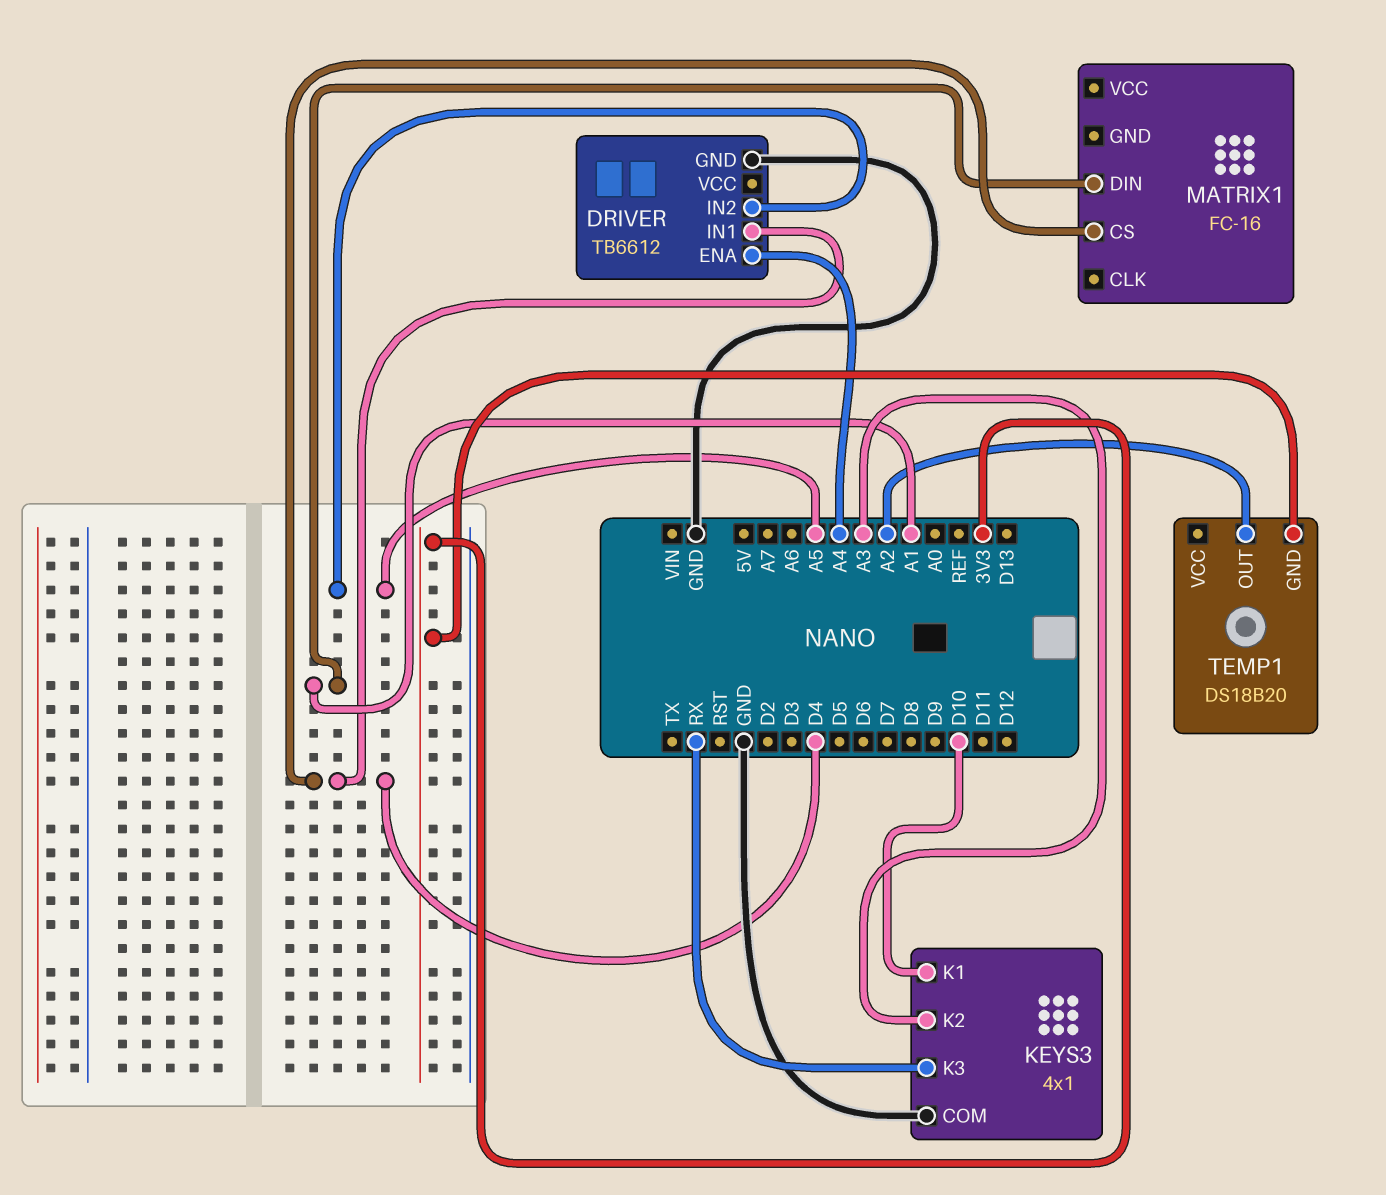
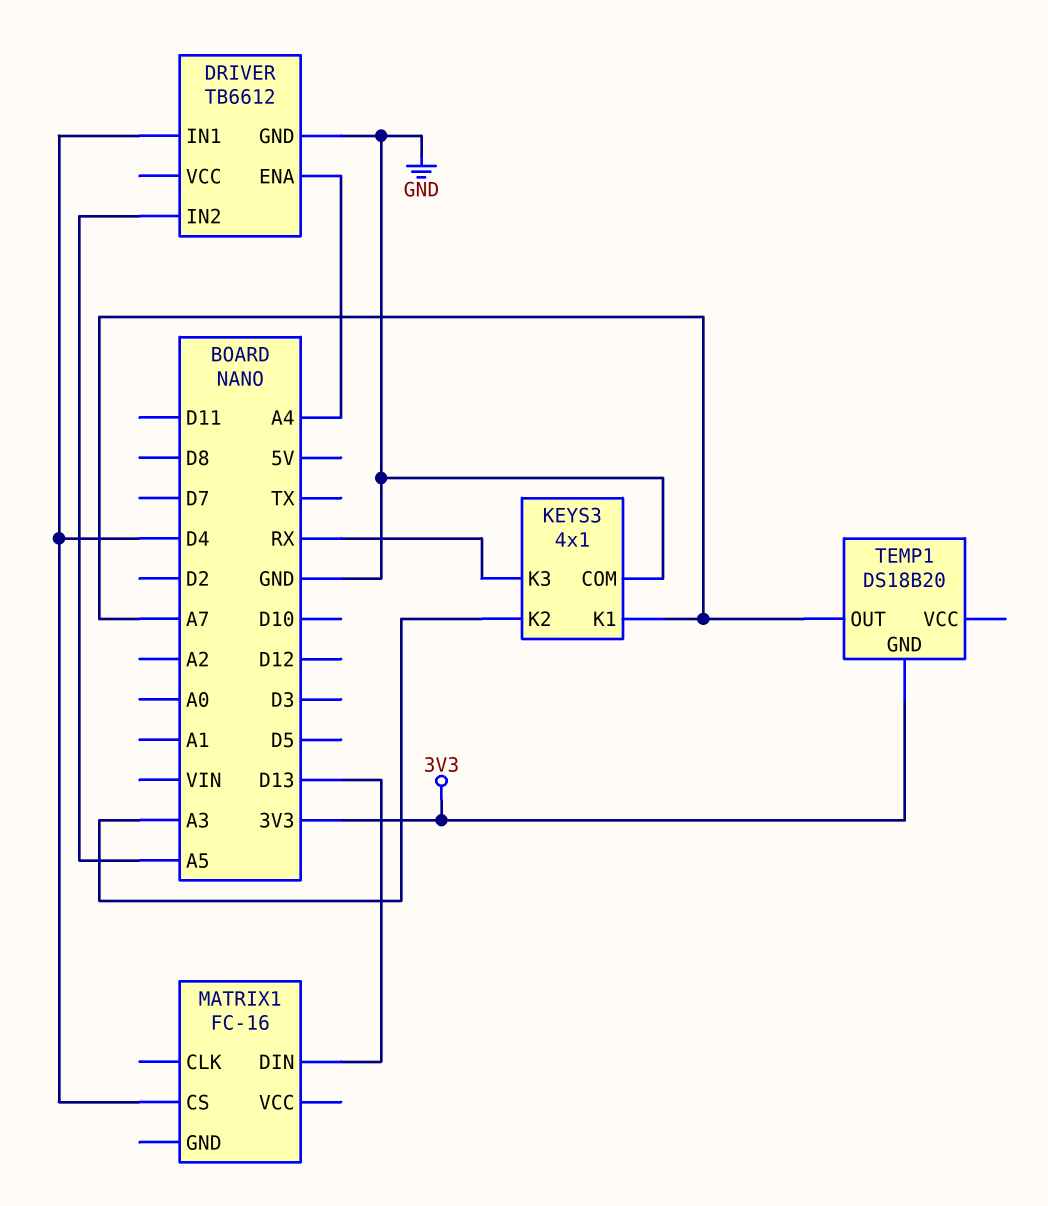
KEYS3 pin K1: D10 -> A7
MATRIX1 pin DIN: A1 -> D13
TEMP1 pin OUT: A2 -> A7

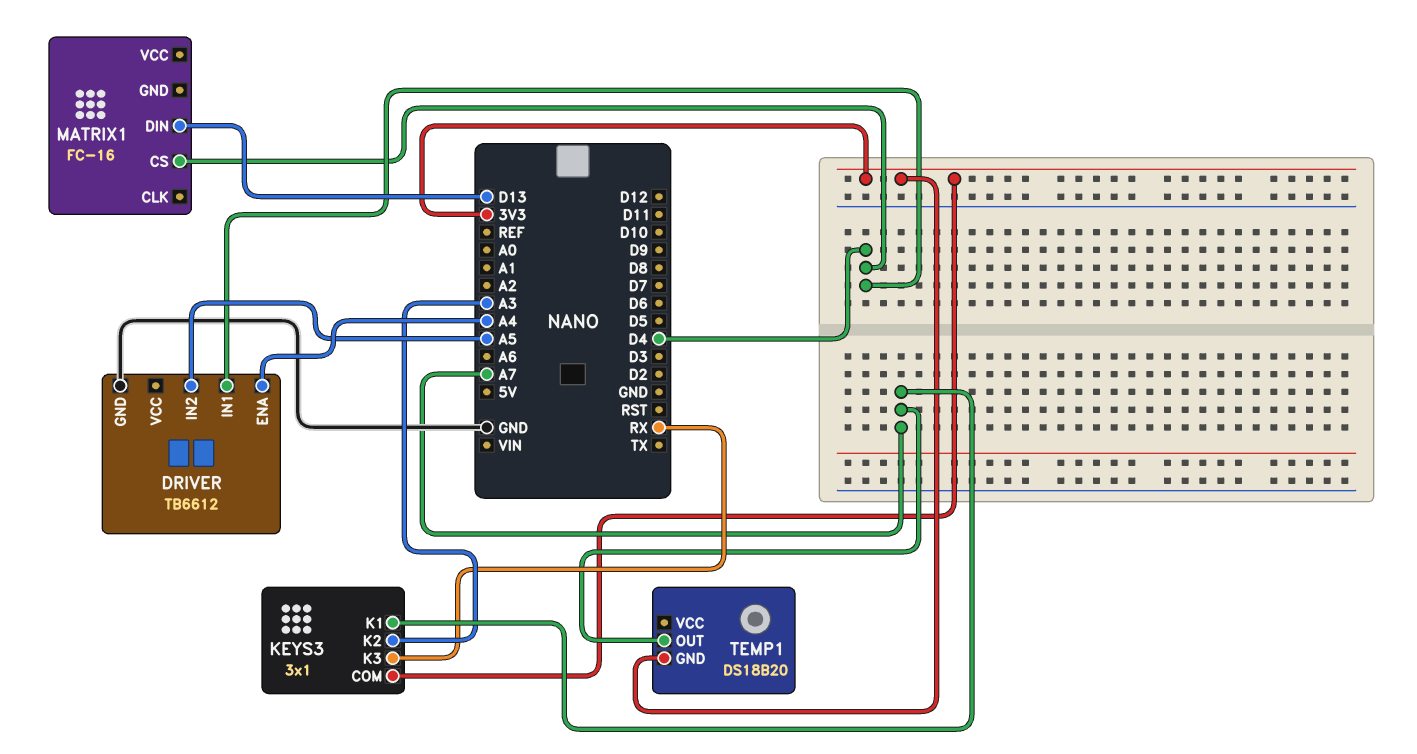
KEYS3: 4x1 -> 3x1
KEYS3 pin COM: GND -> 3V3

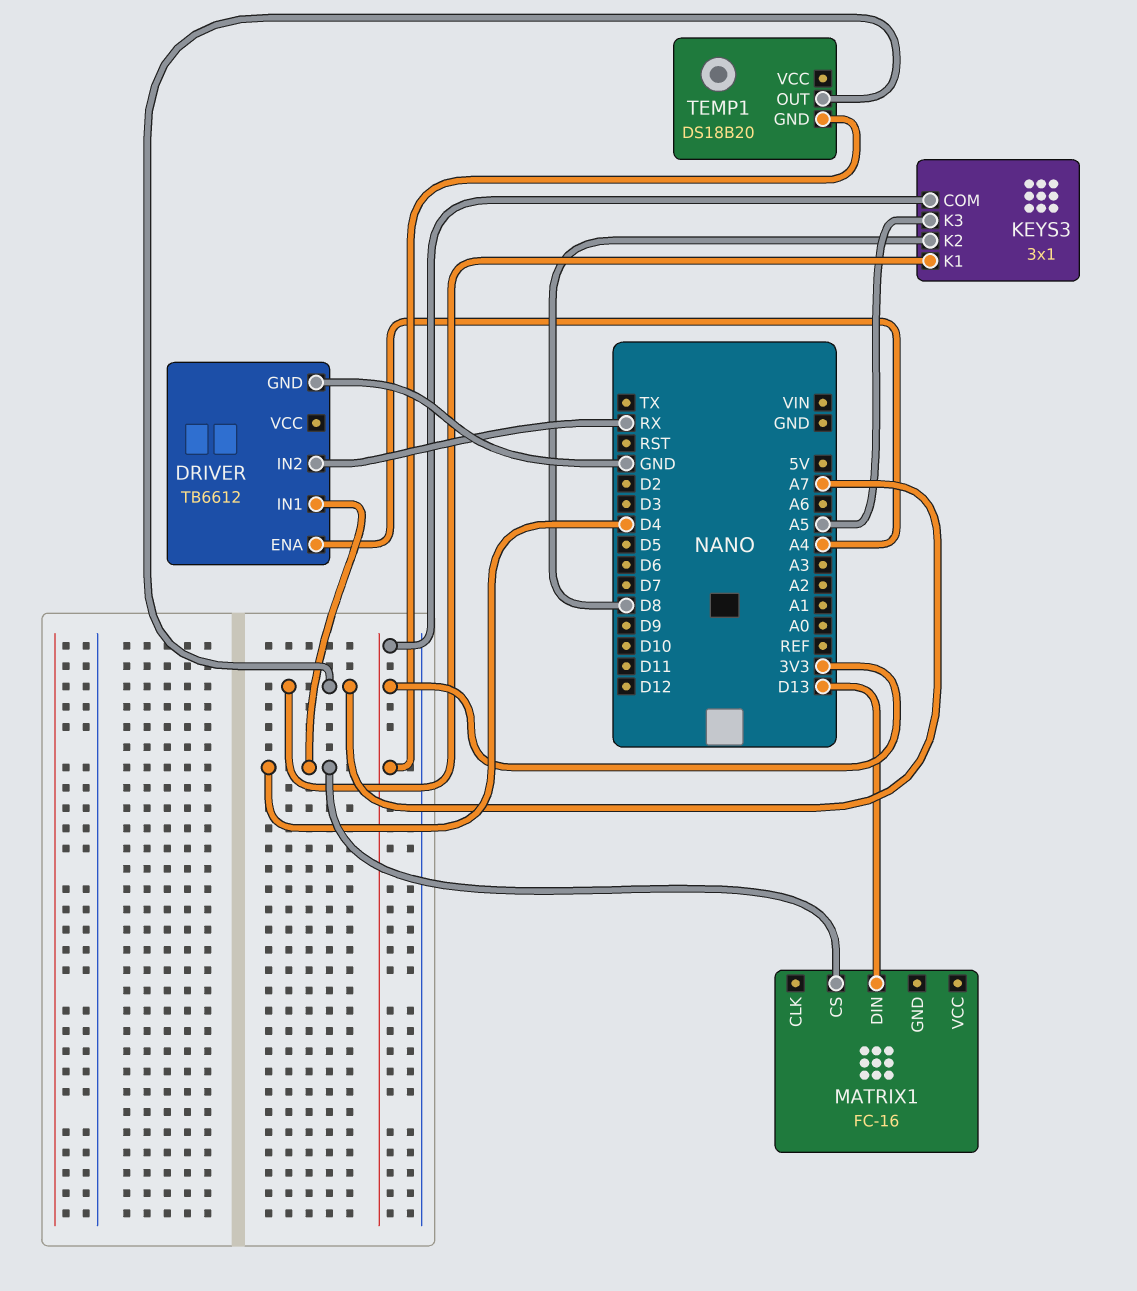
DRIVER pin IN2: A5 -> RX
KEYS3 pin K2: A3 -> D8
KEYS3 pin K3: RX -> A5

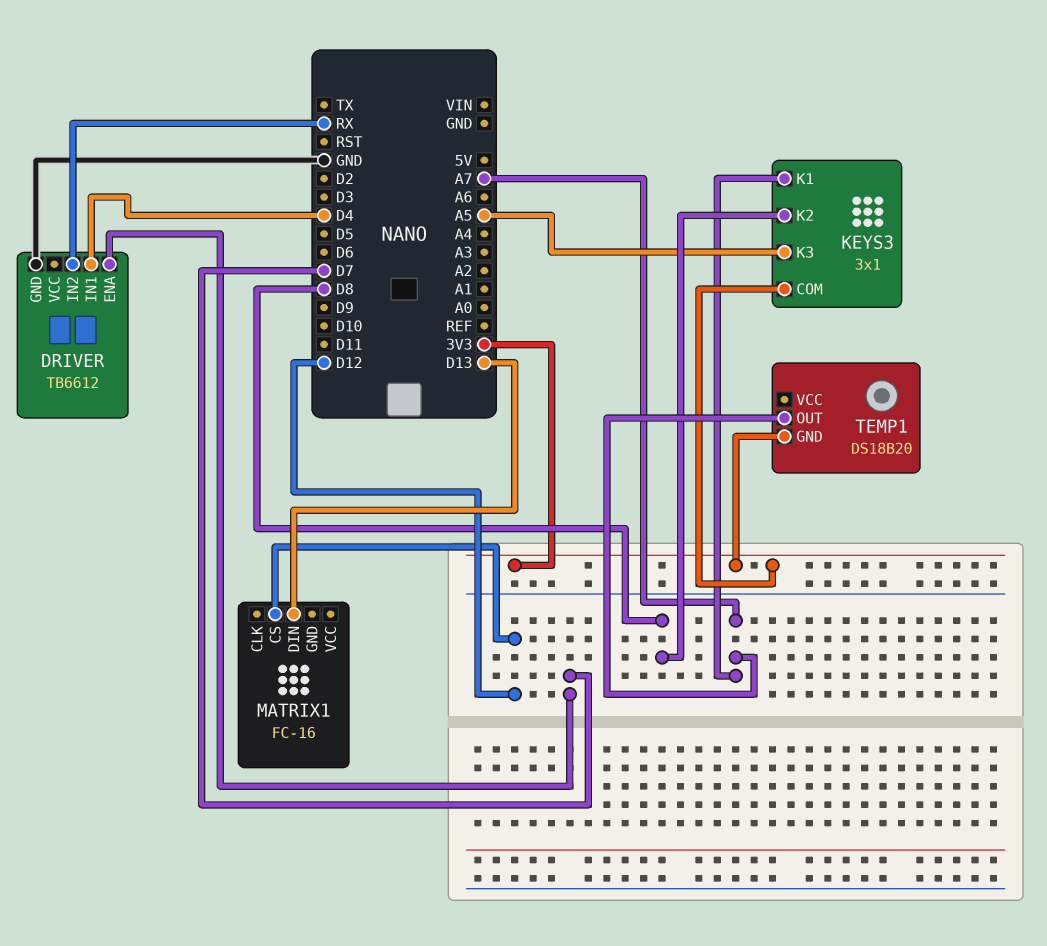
DRIVER pin ENA: A4 -> D7
MATRIX1 pin CS: D4 -> D12

